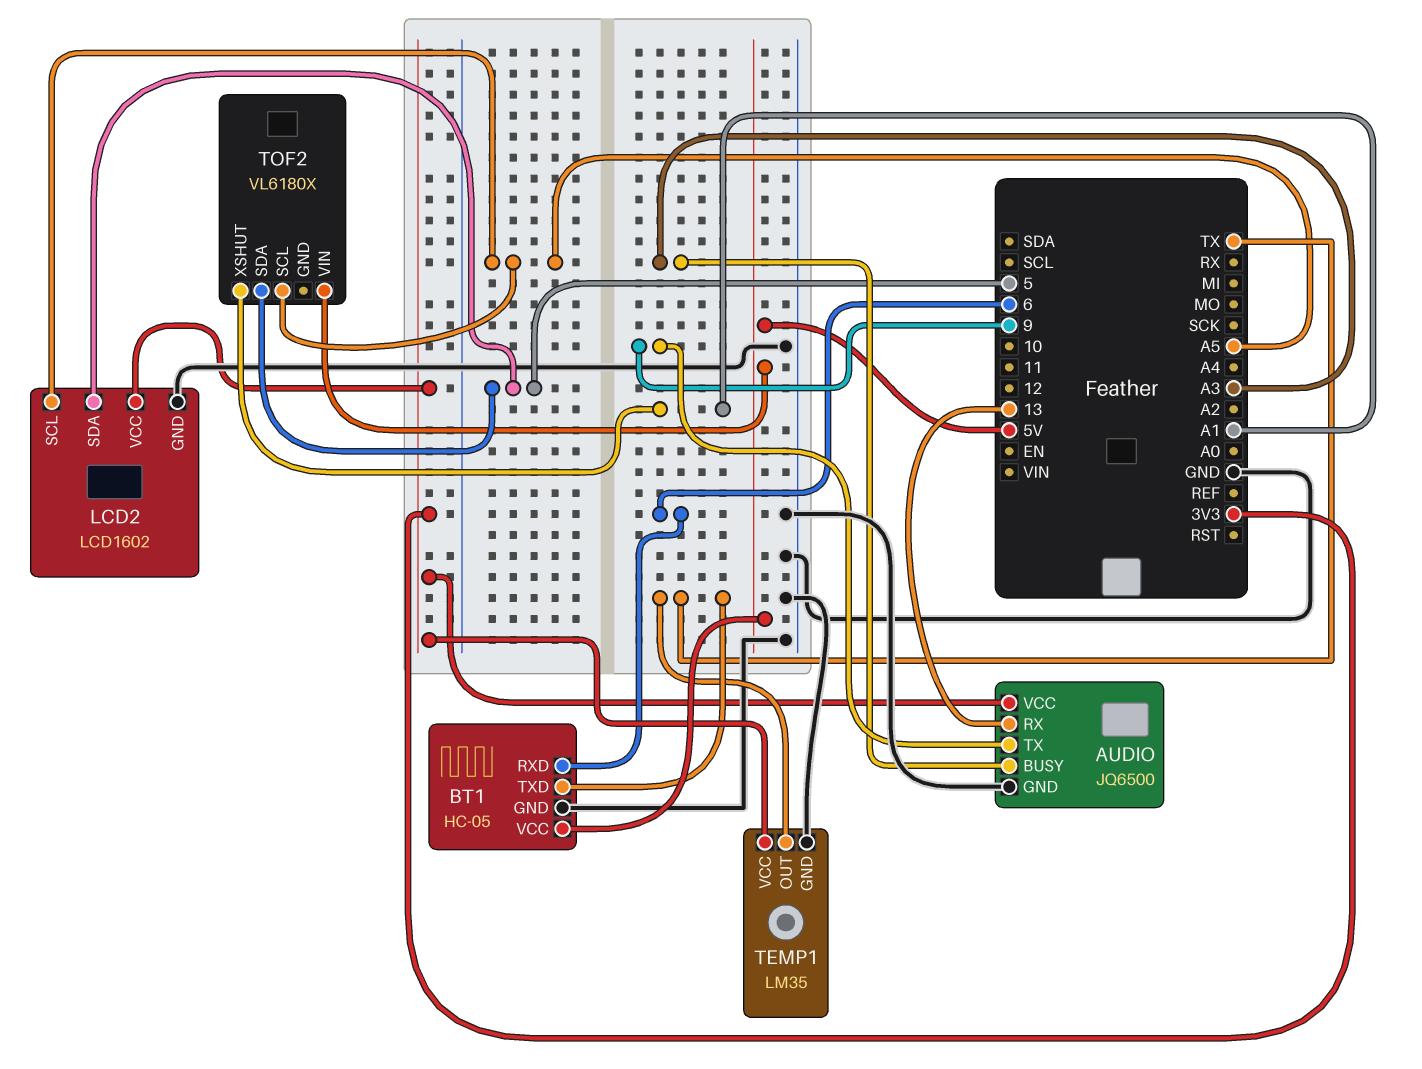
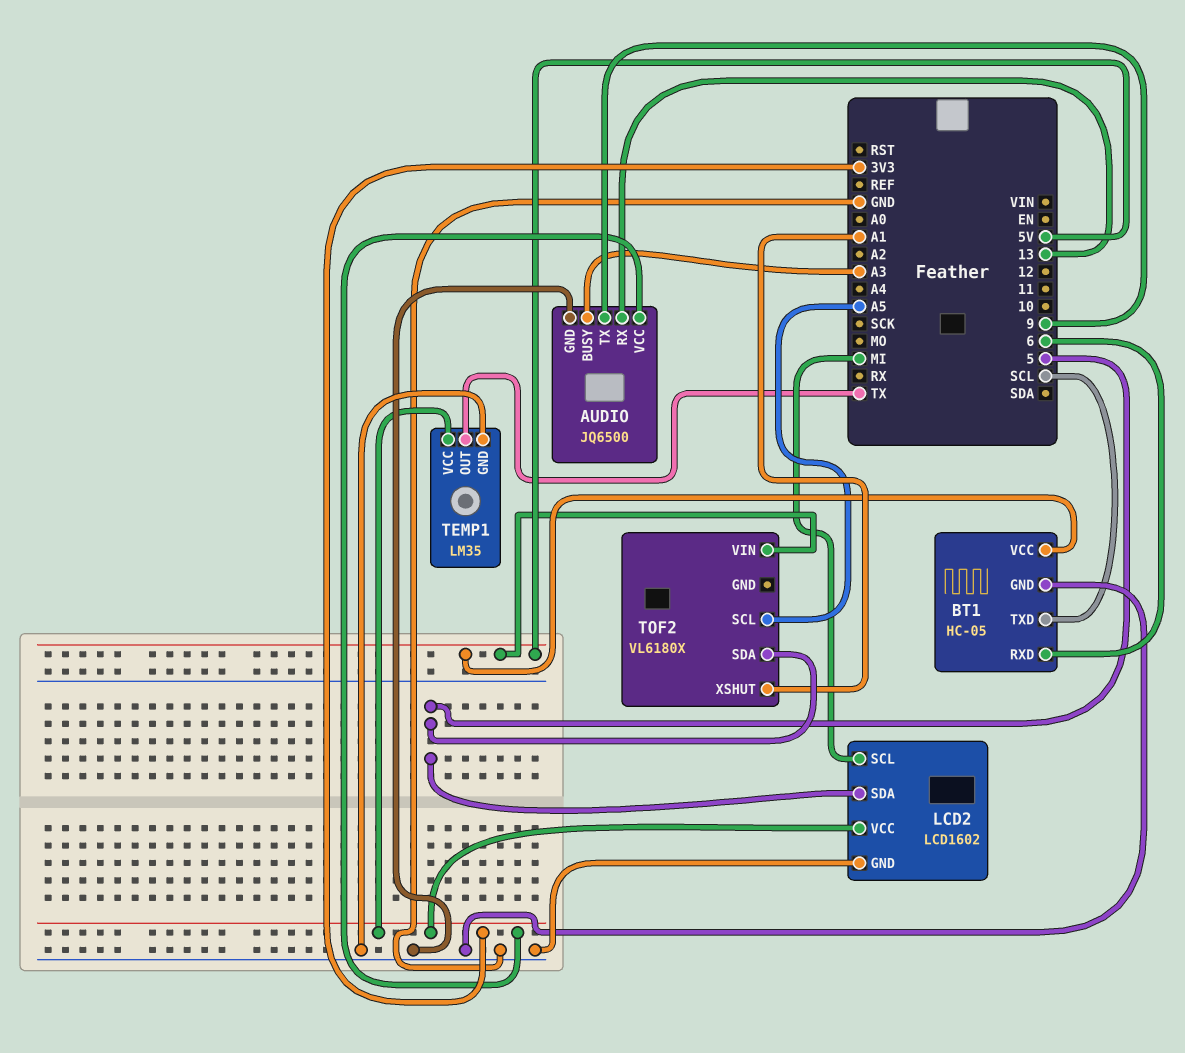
BT1 pin TXD: TX -> SCL
LCD2 pin SCL: A5 -> MI

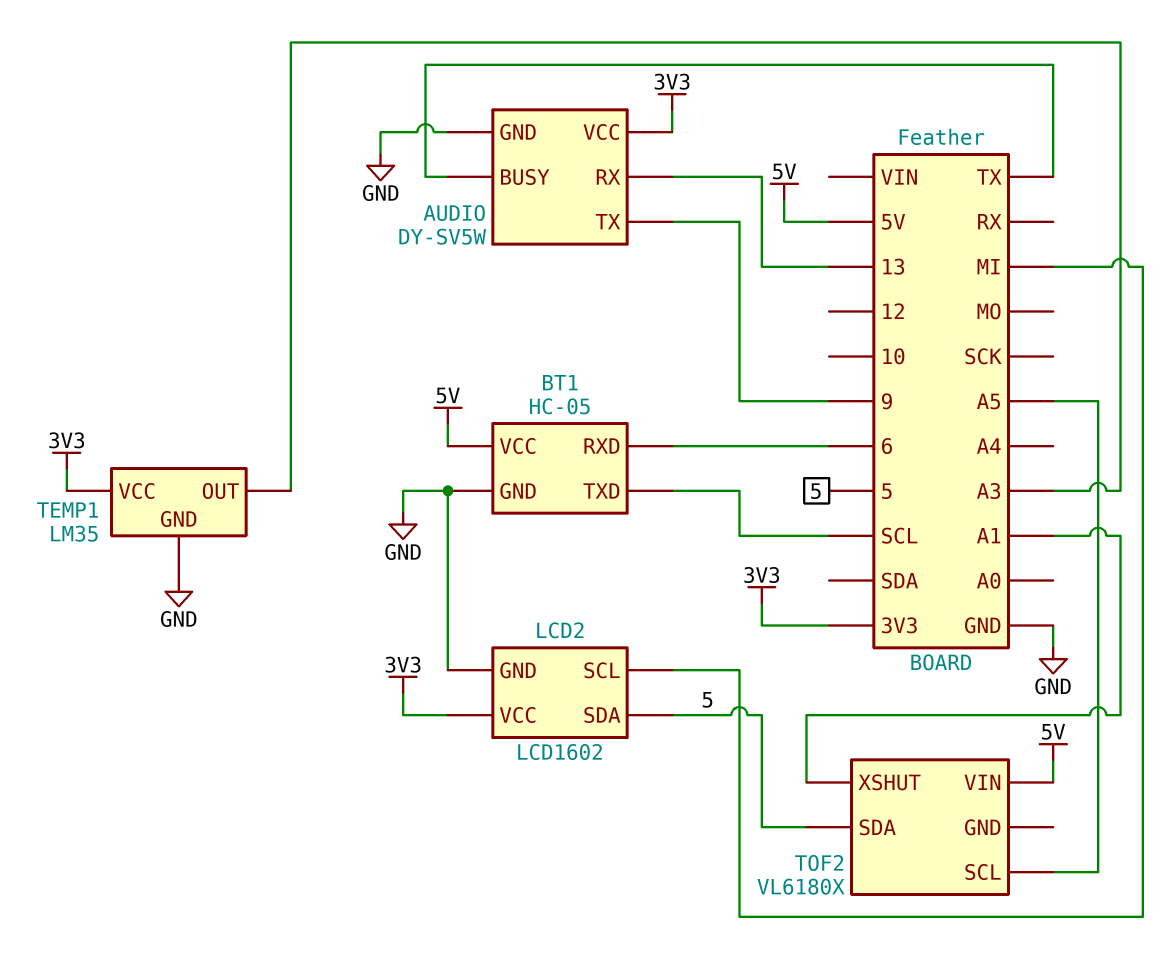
AUDIO: JQ6500 -> DY-SV5W
AUDIO pin BUSY: A3 -> TX
TEMP1 pin OUT: TX -> A3

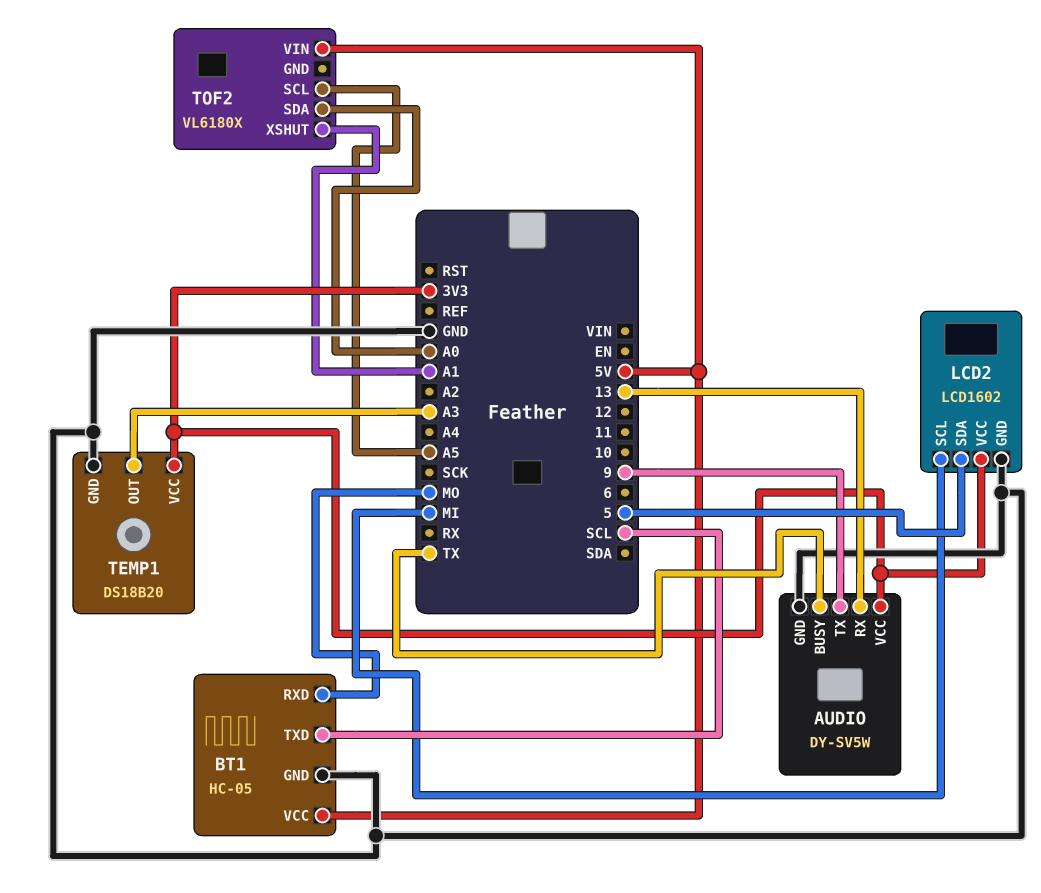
BT1 pin RXD: 6 -> MO
TEMP1: LM35 -> DS18B20
TOF2 pin SDA: 5 -> A0

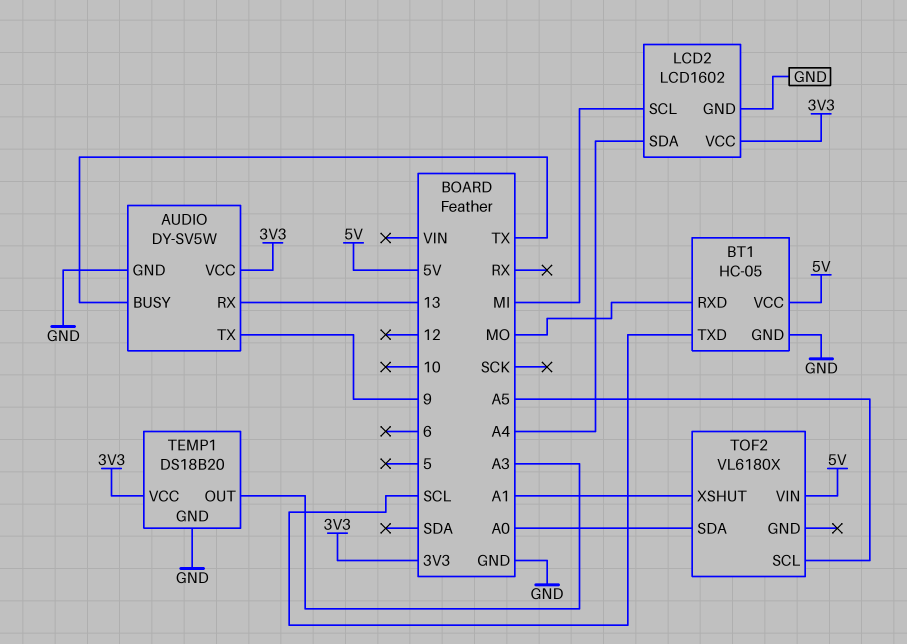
LCD2 pin SDA: 5 -> A4

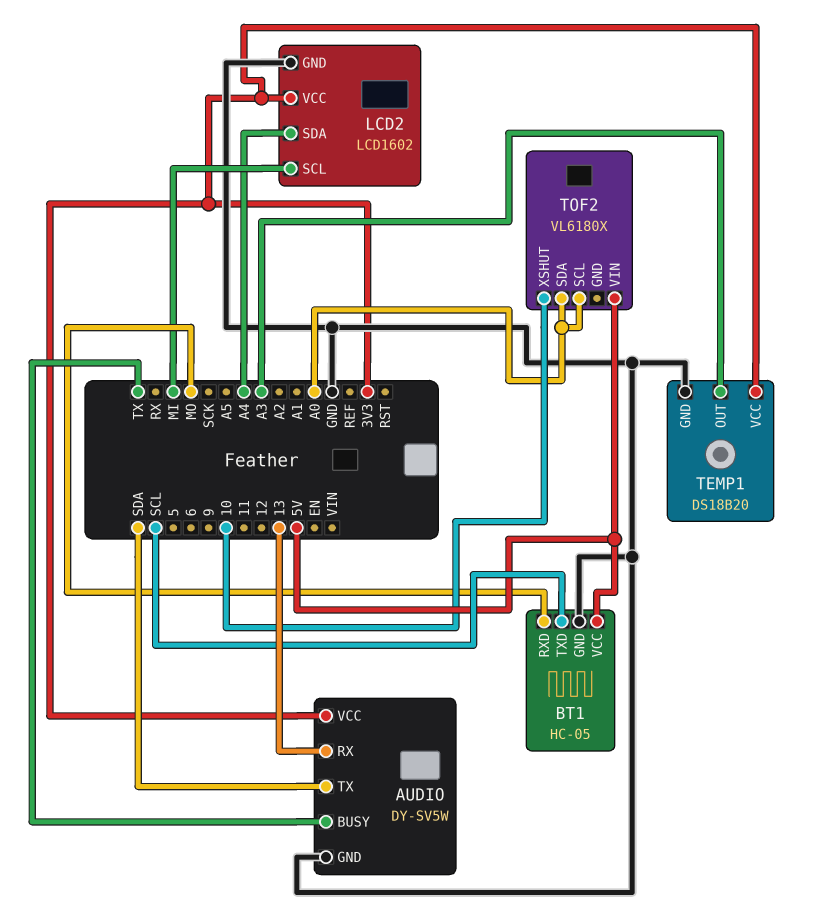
AUDIO pin TX: 9 -> SDA
TOF2 pin SCL: A5 -> A0
TOF2 pin XSHUT: A1 -> 10

